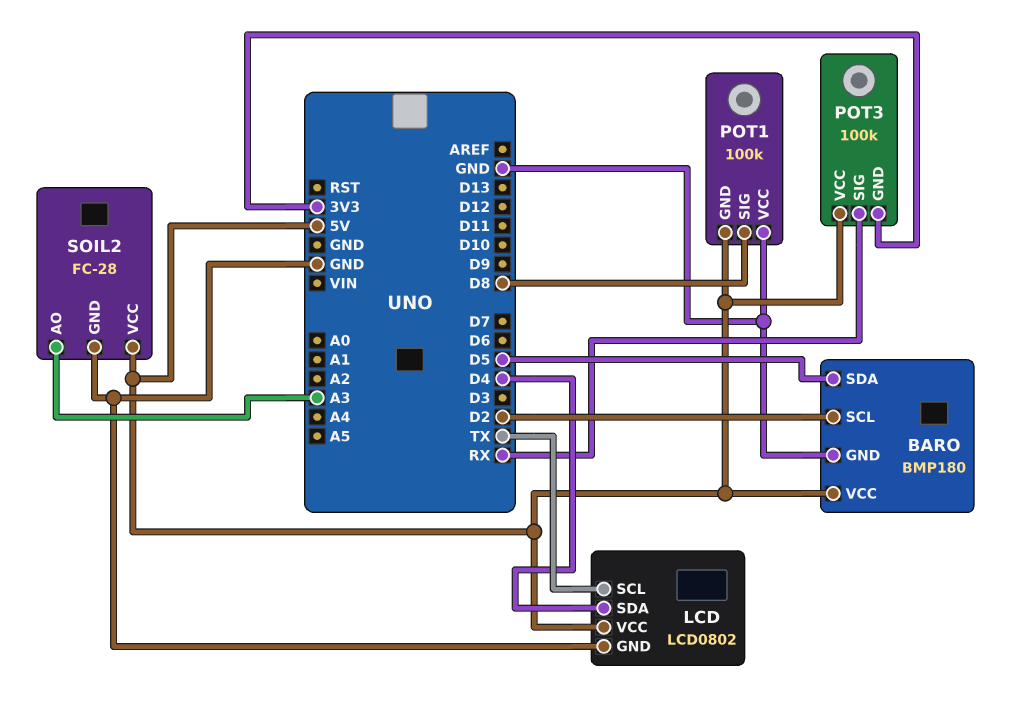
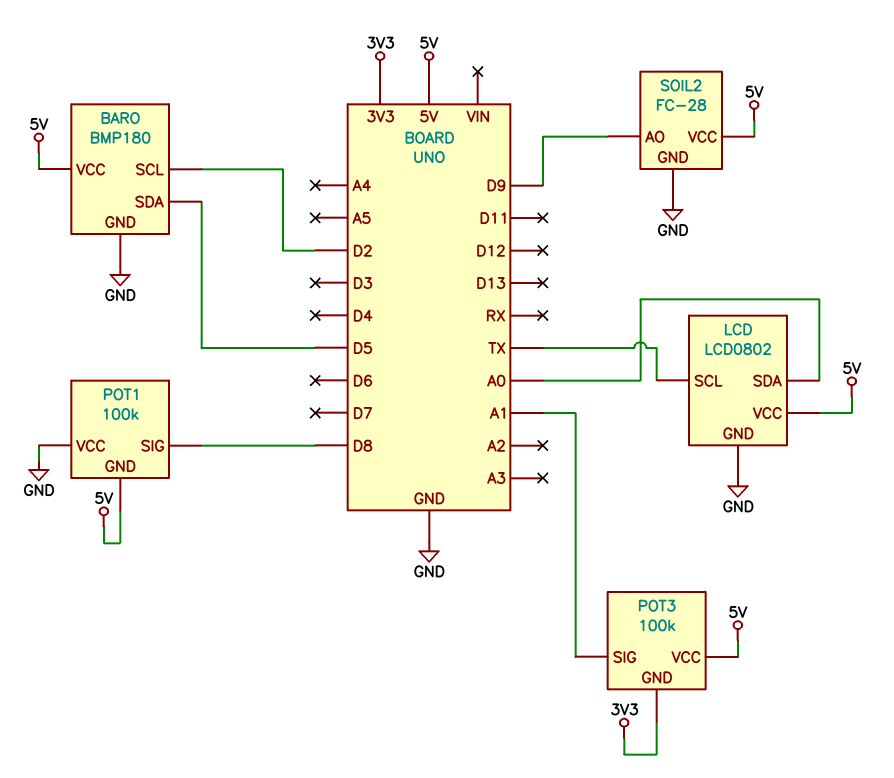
LCD pin SDA: D4 -> A0
POT3 pin SIG: RX -> A1
SOIL2 pin AO: A3 -> D9

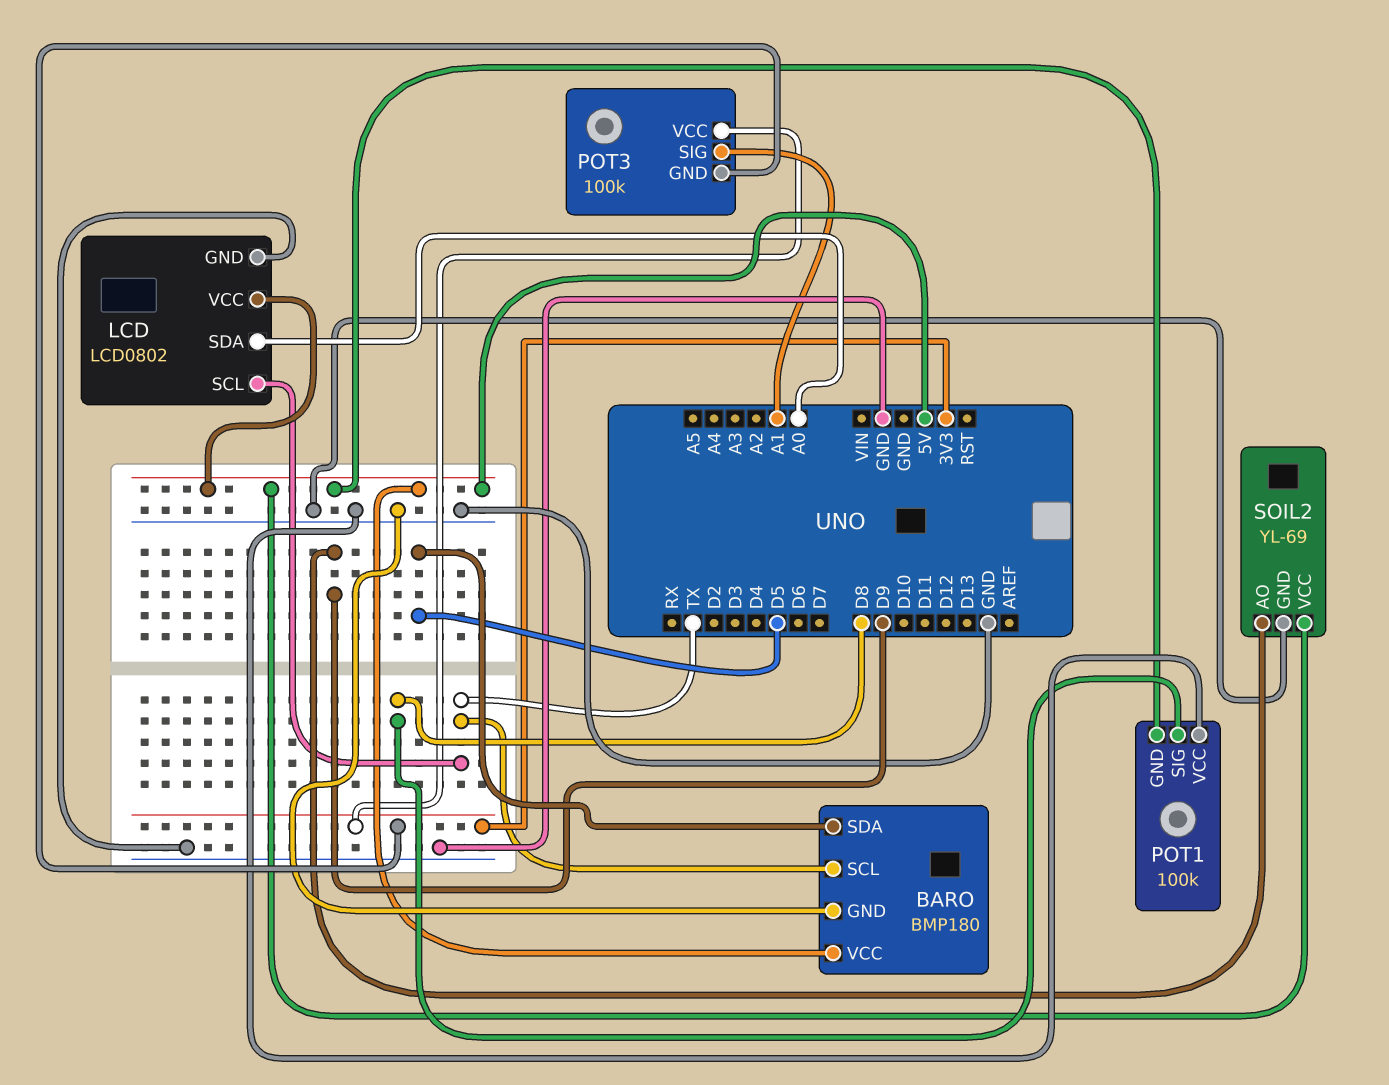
BARO pin SCL: D2 -> TX
POT3 pin VCC: 5V -> 3V3
SOIL2: FC-28 -> YL-69

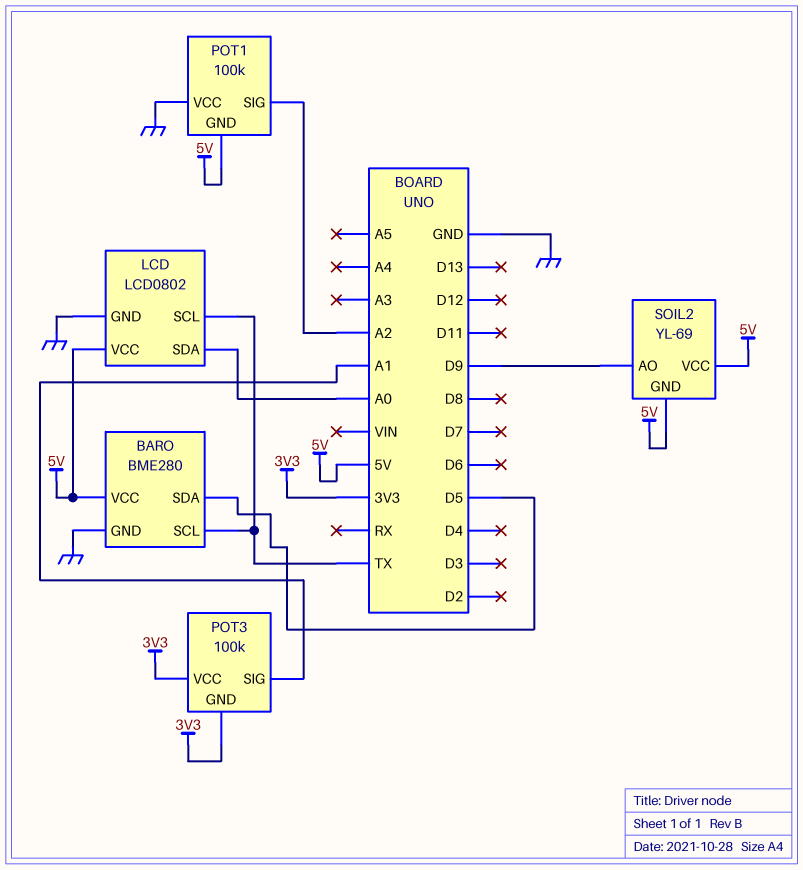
BARO: BMP180 -> BME280
POT1 pin SIG: D8 -> A2
SOIL2 pin GND: GND -> 5V

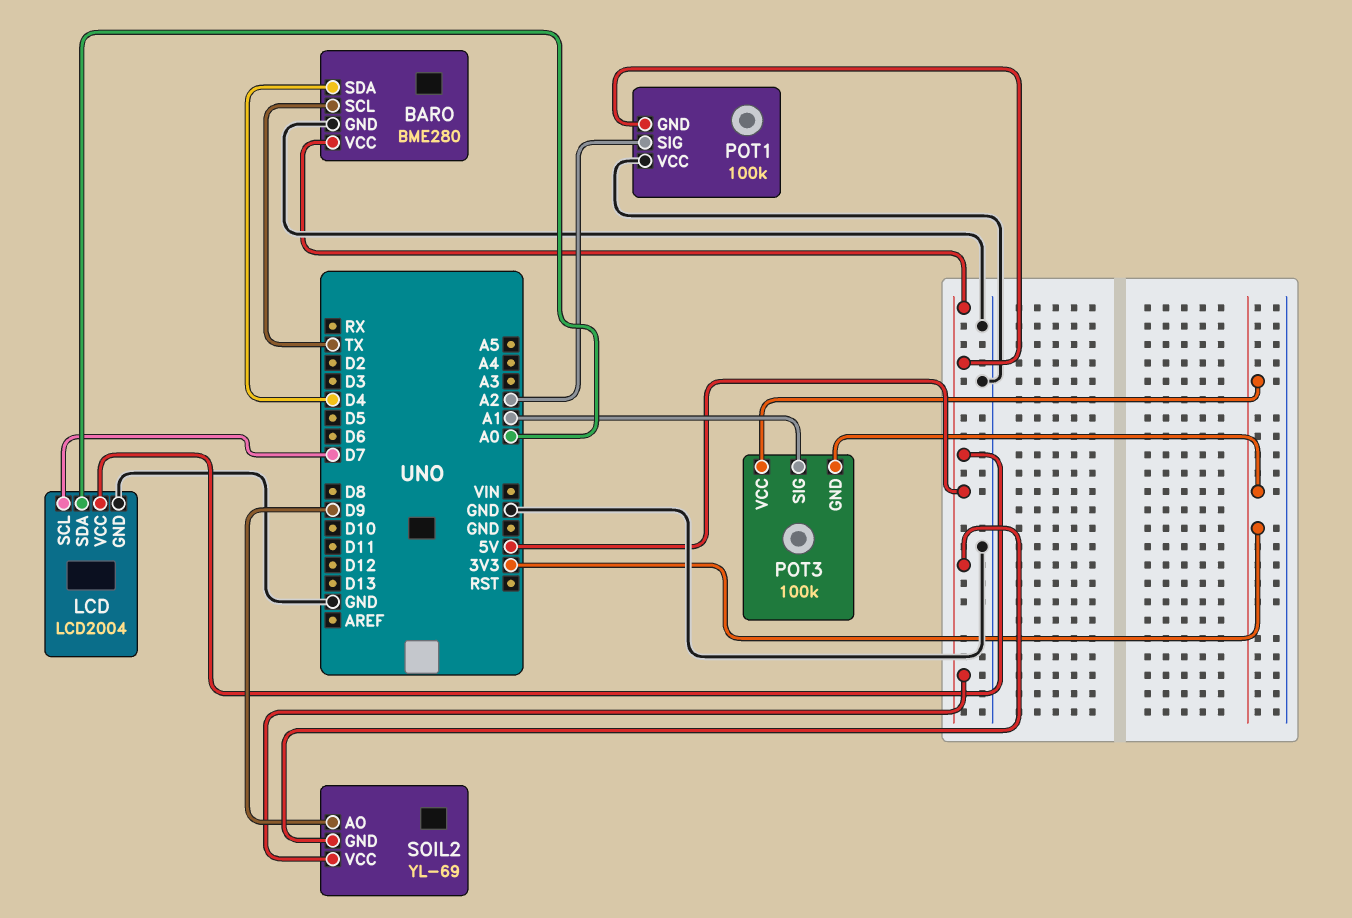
BARO pin SDA: D5 -> D4
LCD: LCD0802 -> LCD2004
LCD pin SCL: TX -> D7

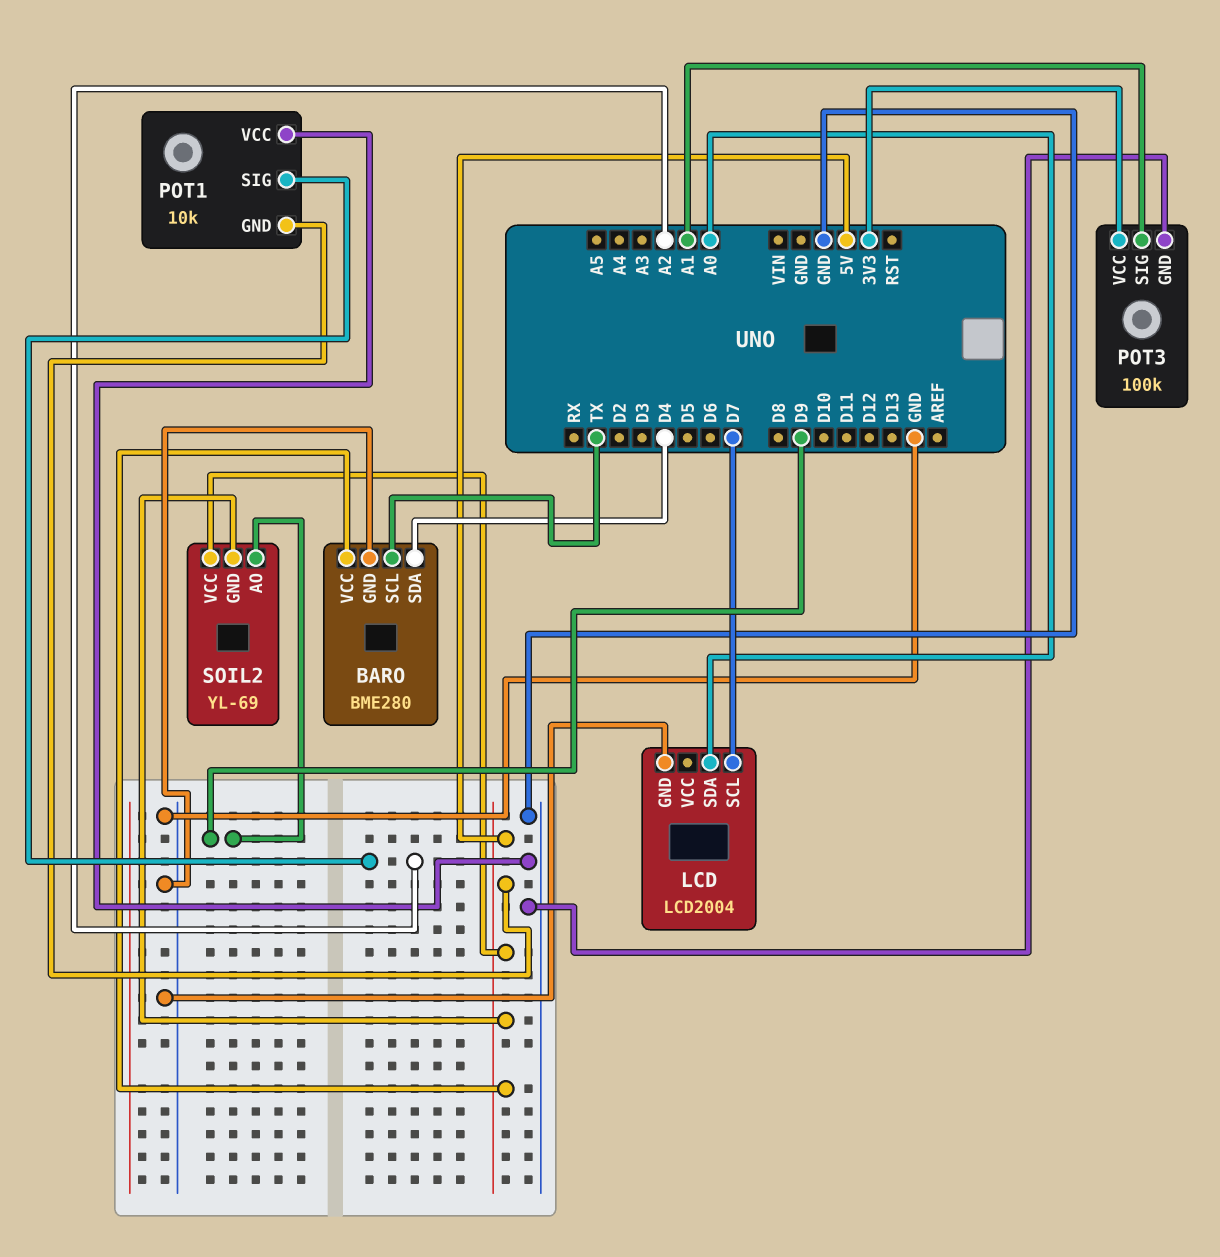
LCD pin VCC: 5V -> none
POT1: 100k -> 10k
POT3 pin GND: 3V3 -> GND

